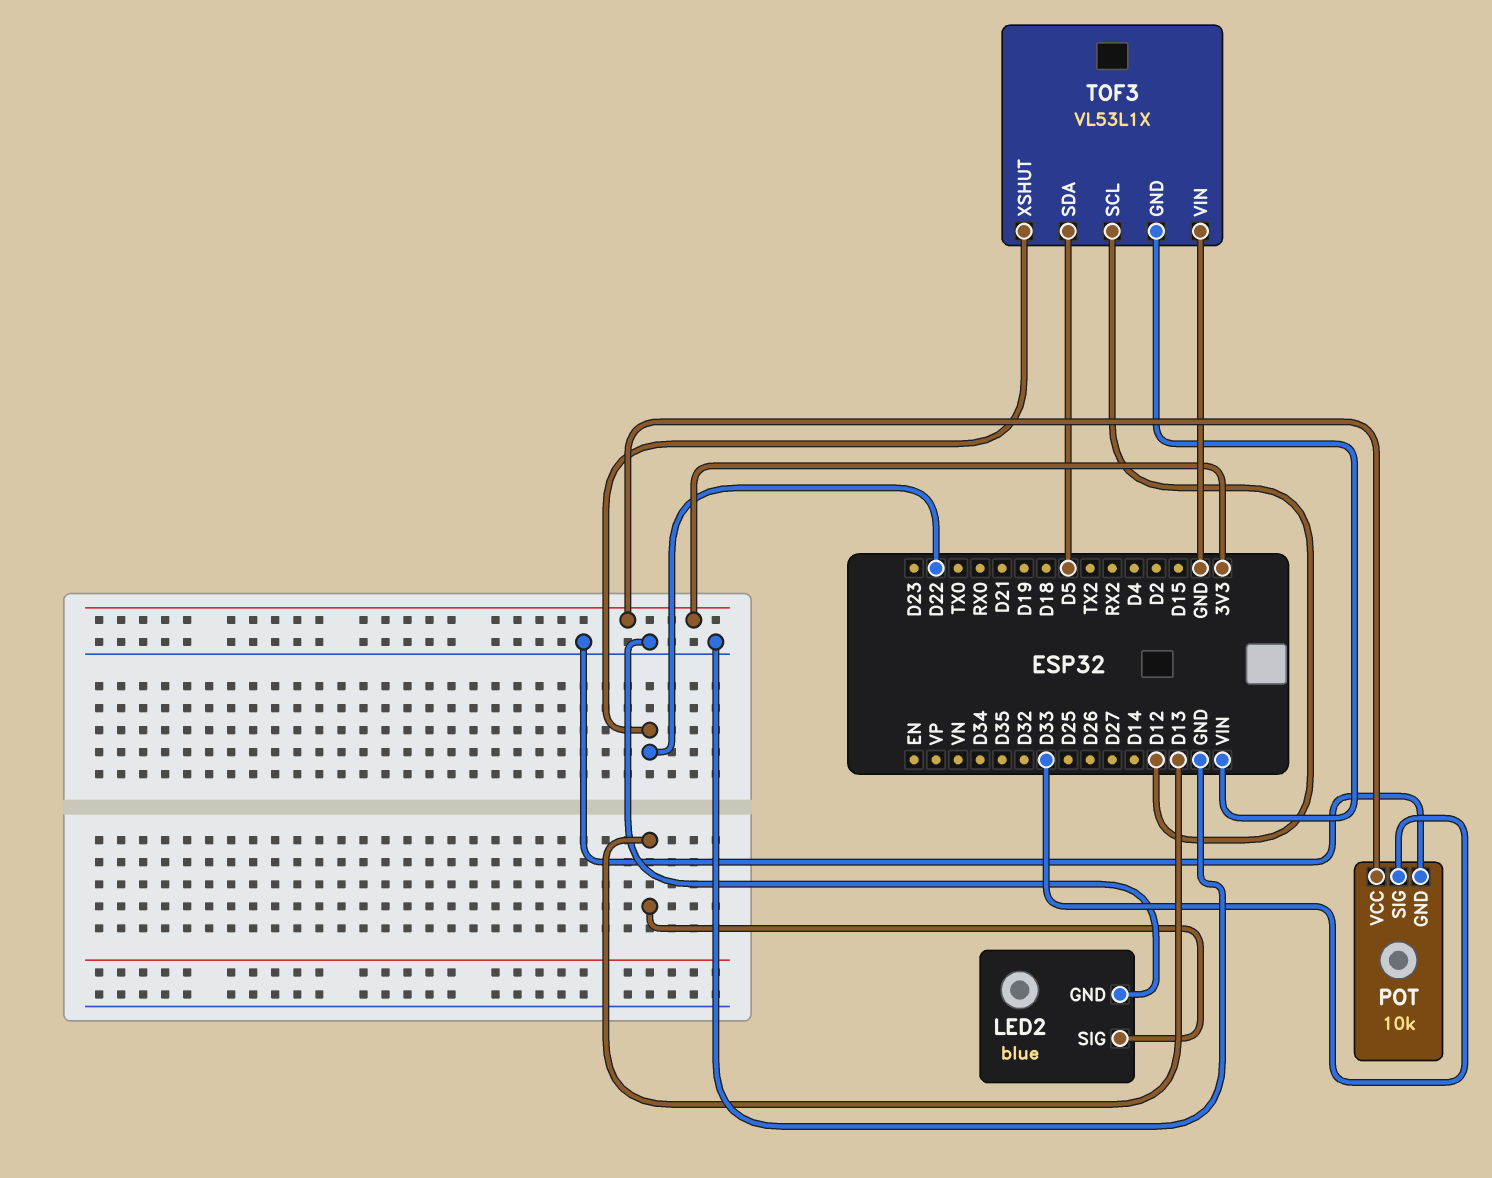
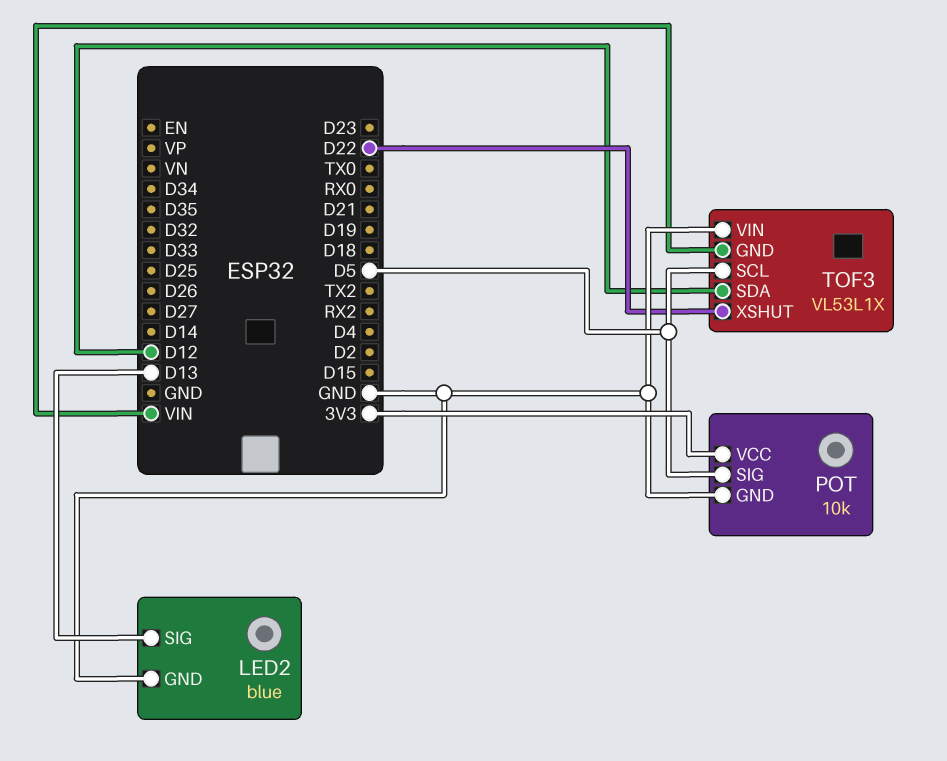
POT pin SIG: D33 -> D5
TOF3 pin SCL: D12 -> D5
TOF3 pin SDA: D5 -> D12

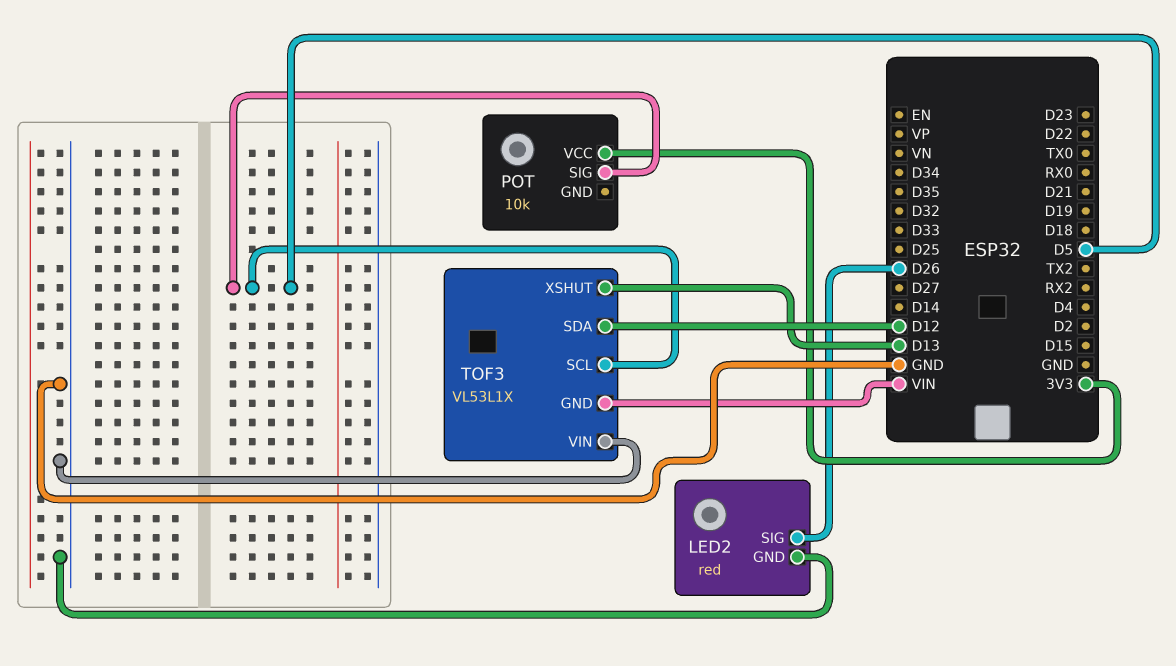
LED2: blue -> red
LED2 pin SIG: D13 -> D26
POT pin GND: GND -> none
TOF3 pin XSHUT: D22 -> D13

